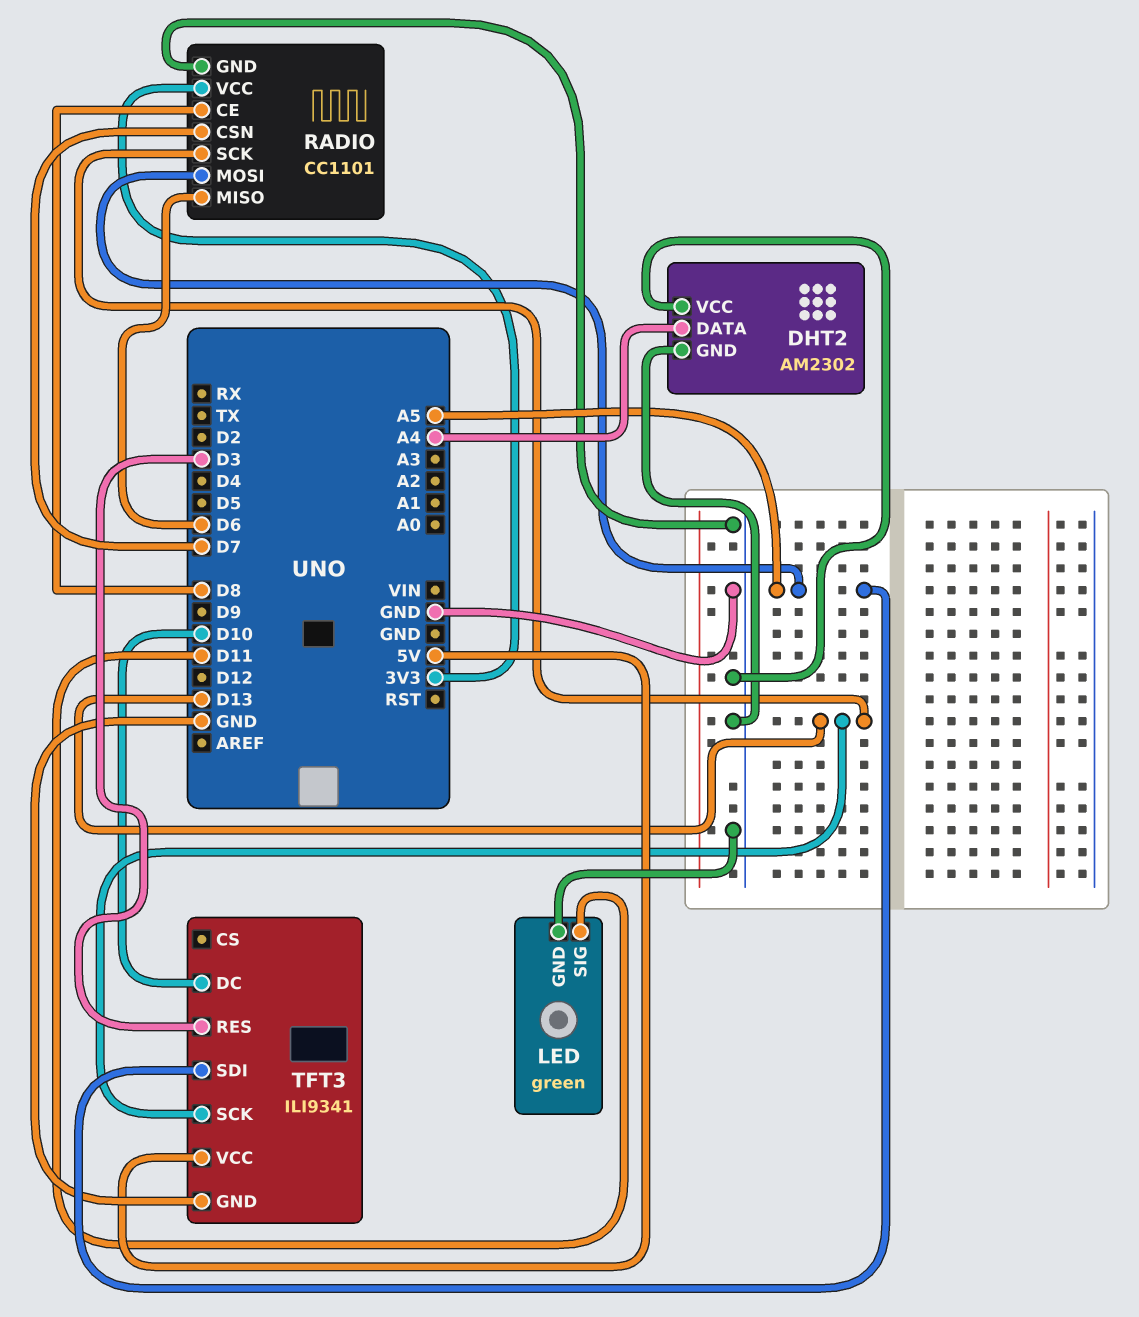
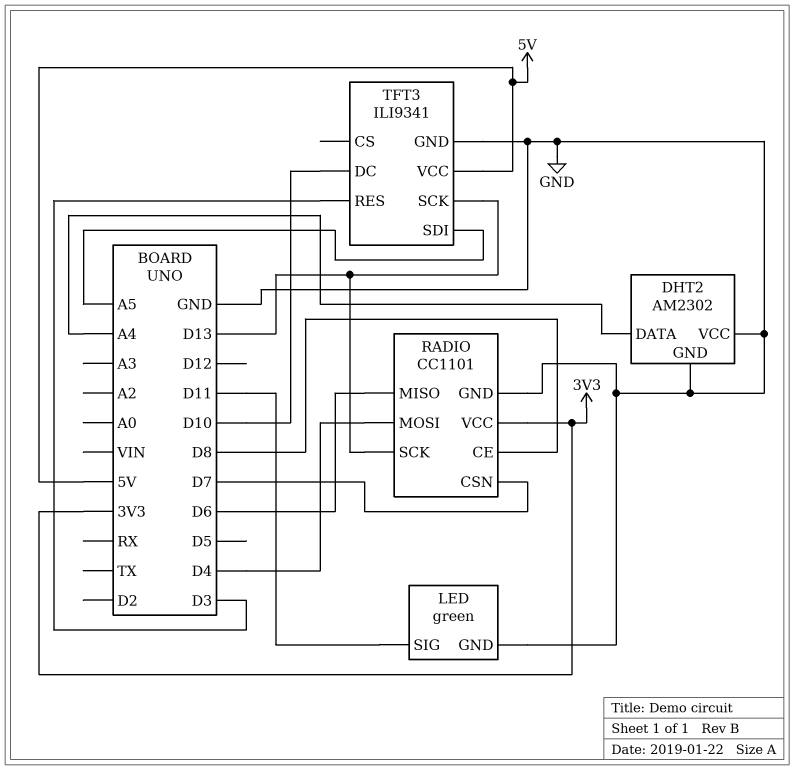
RADIO pin MOSI: A5 -> D4

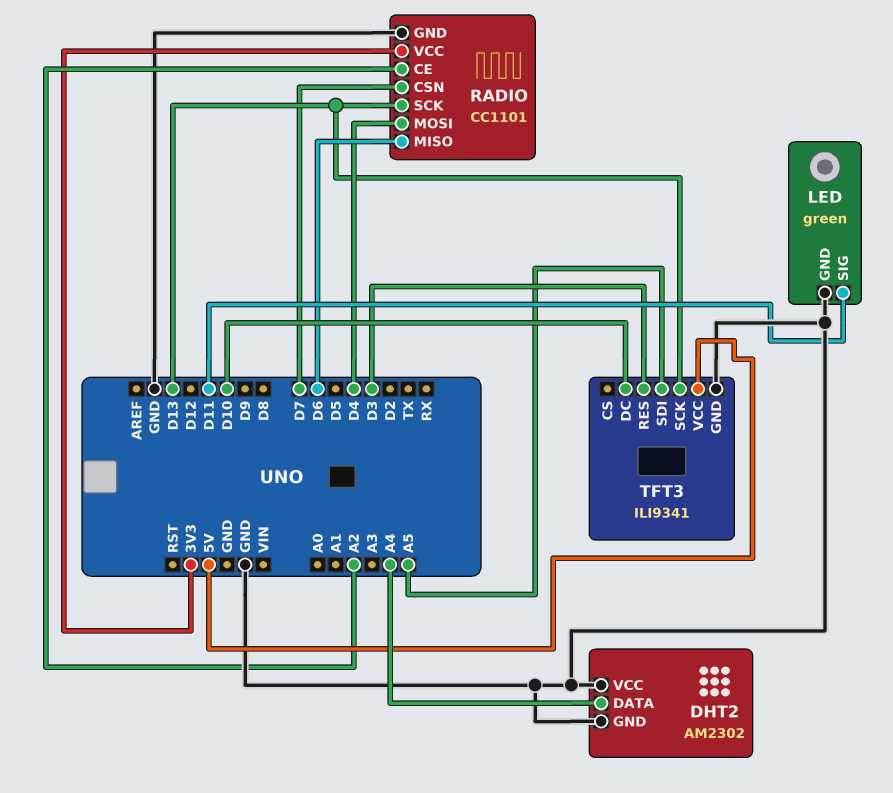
RADIO pin CE: D8 -> A2

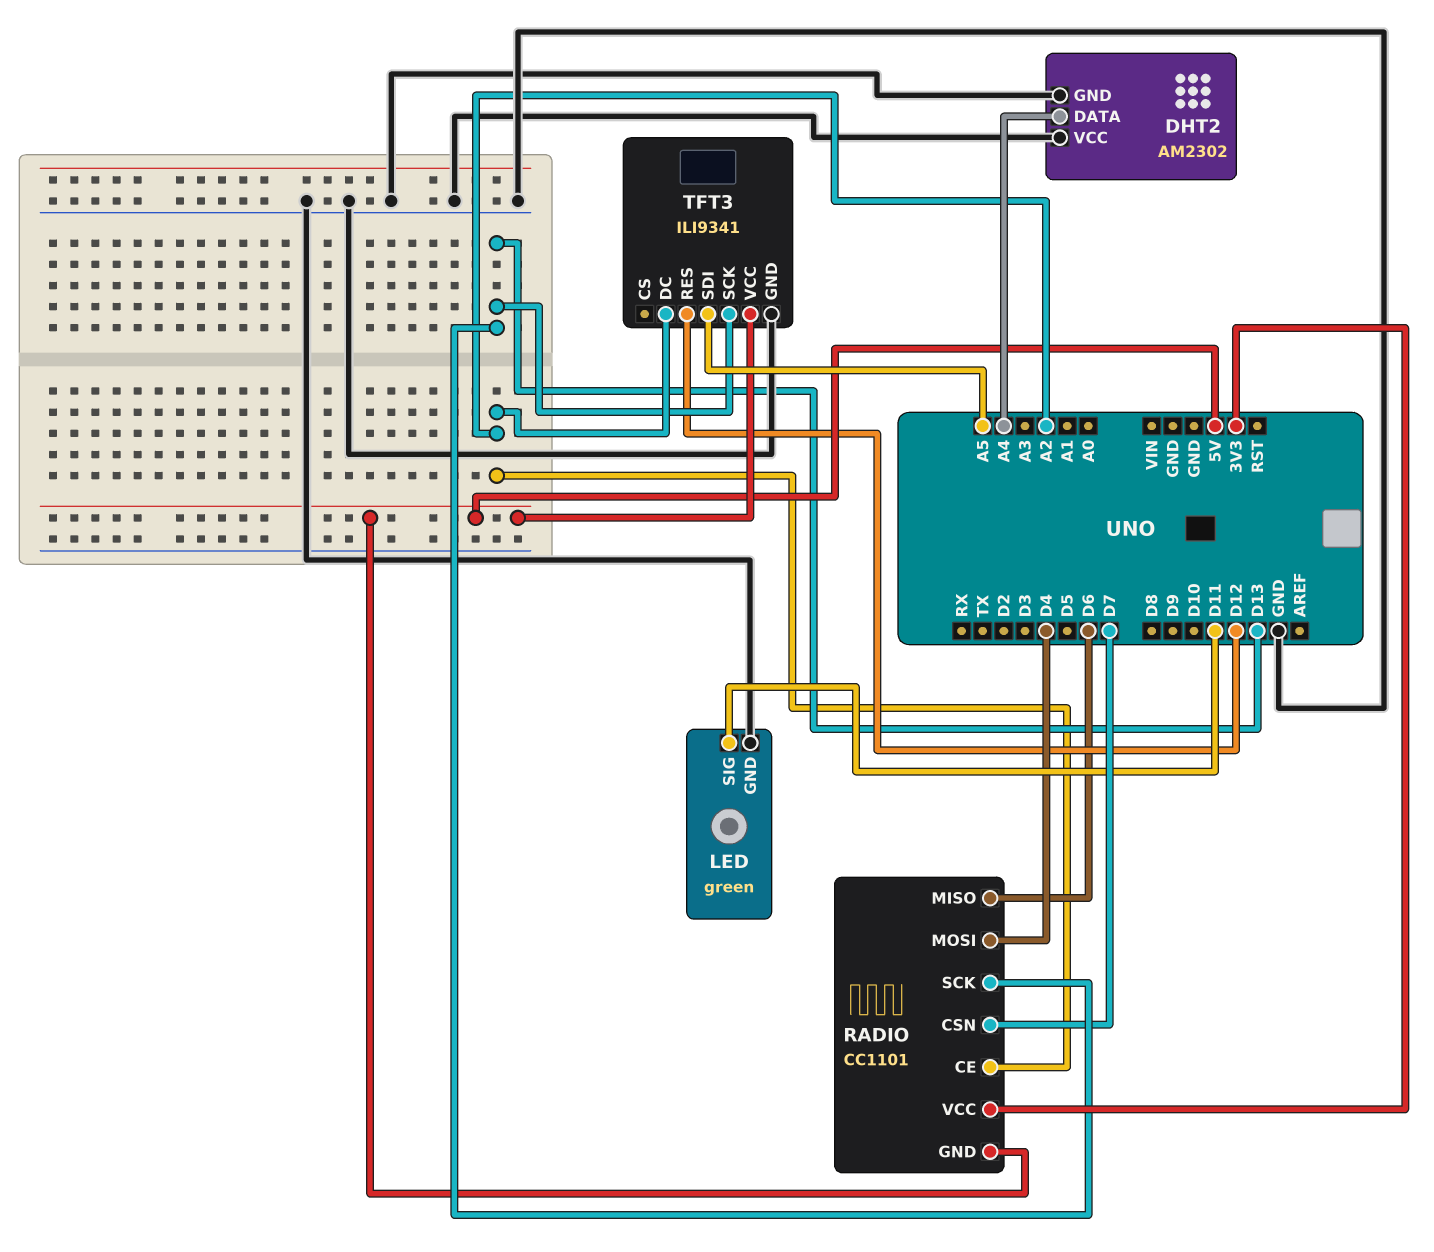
RADIO pin GND: GND -> 5V
TFT3 pin DC: D10 -> A2
TFT3 pin RES: D3 -> D12

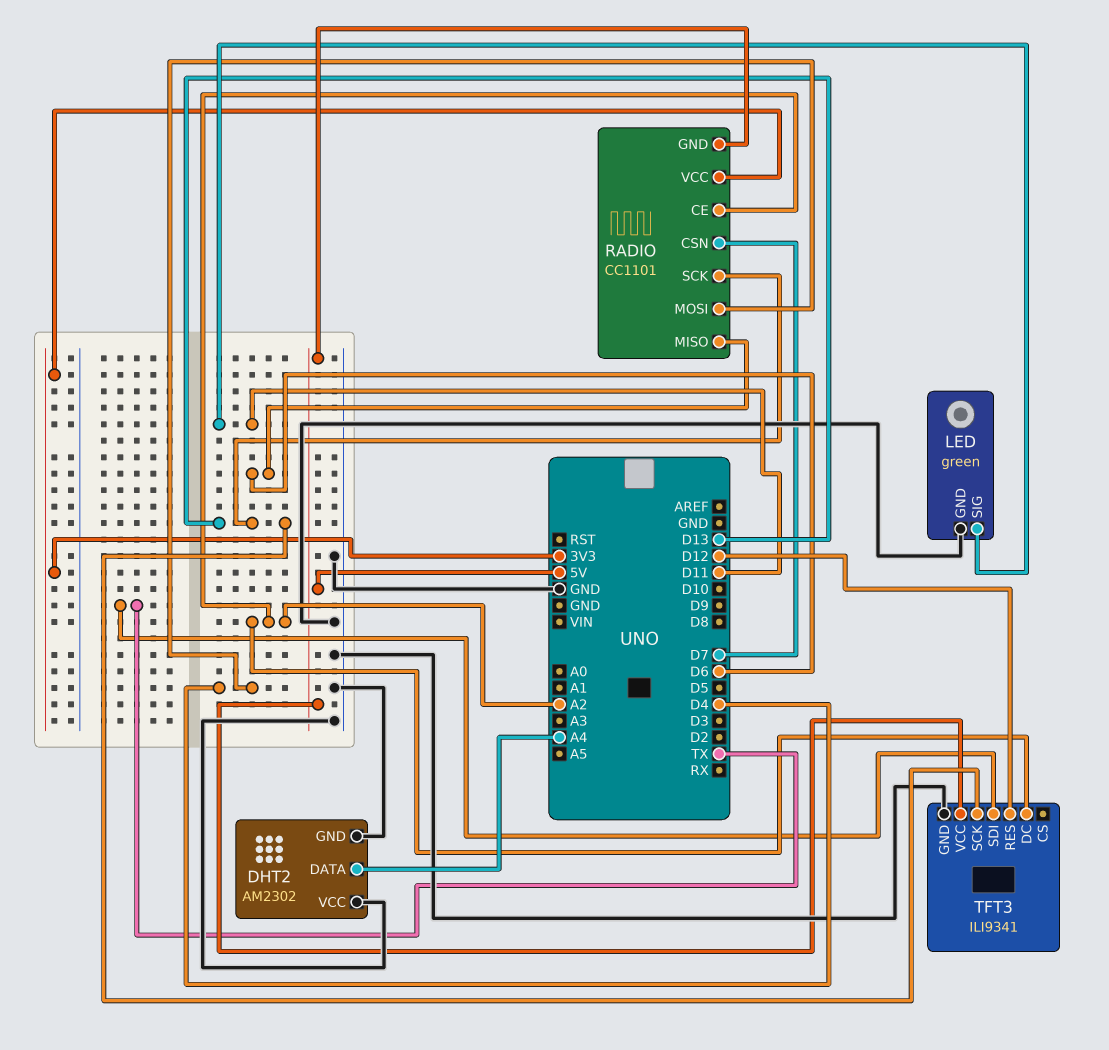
TFT3 pin SDI: A5 -> TX

